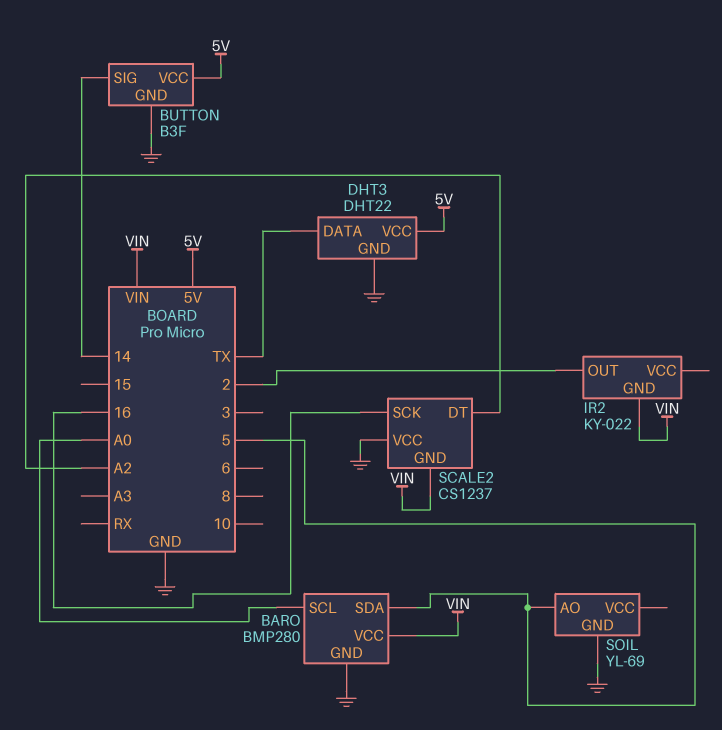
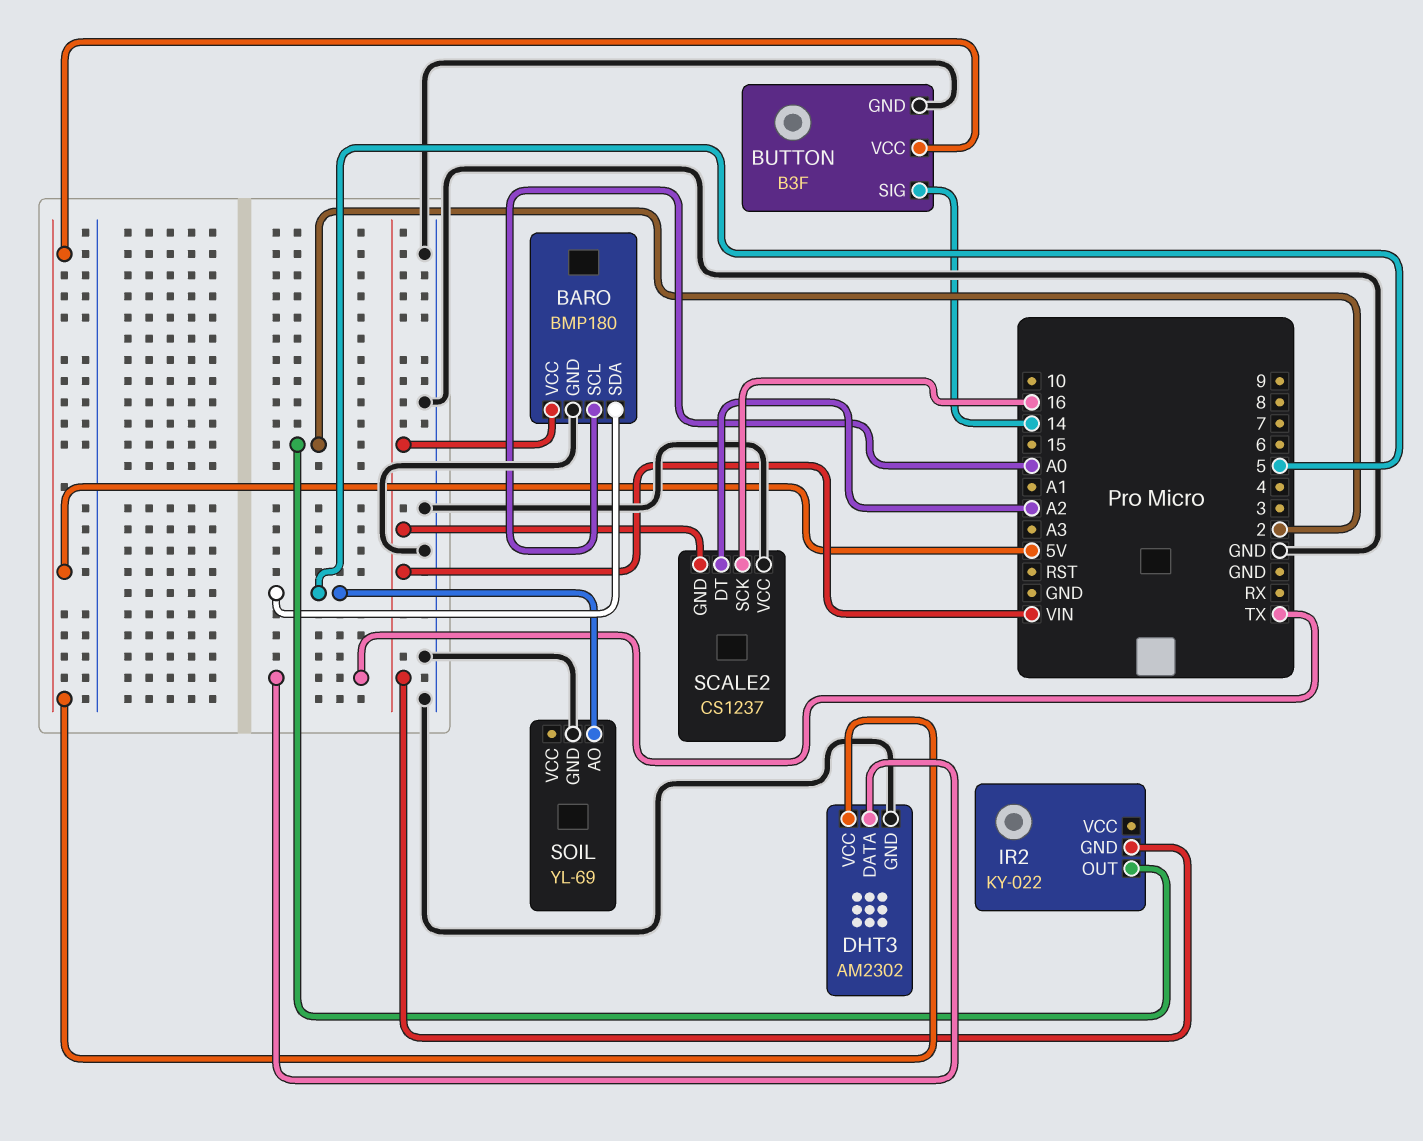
BARO: BMP280 -> BMP180
DHT3: DHT22 -> AM2302

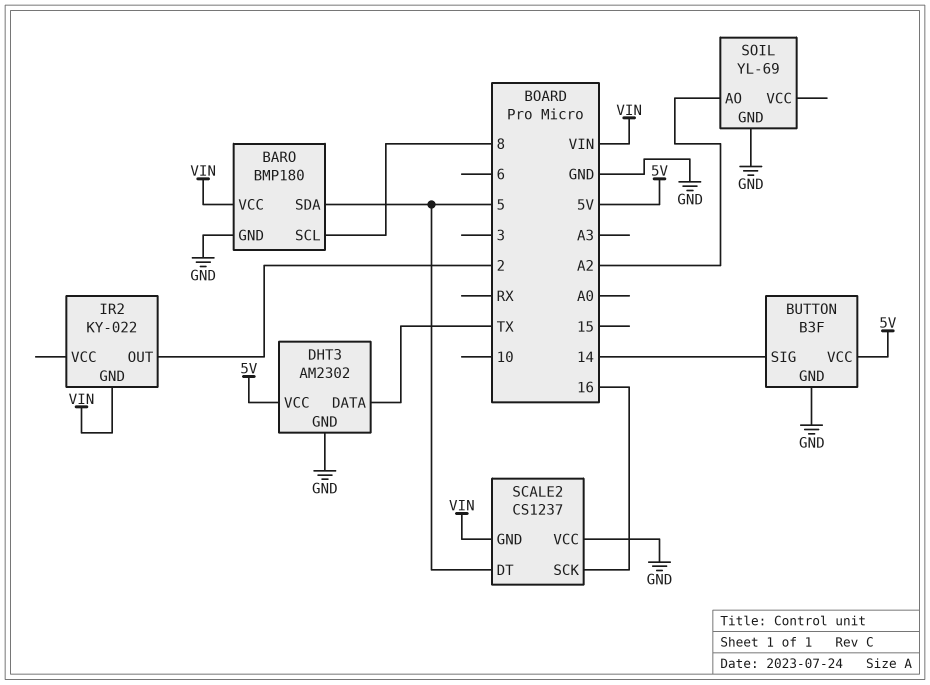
BARO pin SCL: A0 -> 8
SCALE2 pin DT: A2 -> 5
SOIL pin AO: 5 -> A2

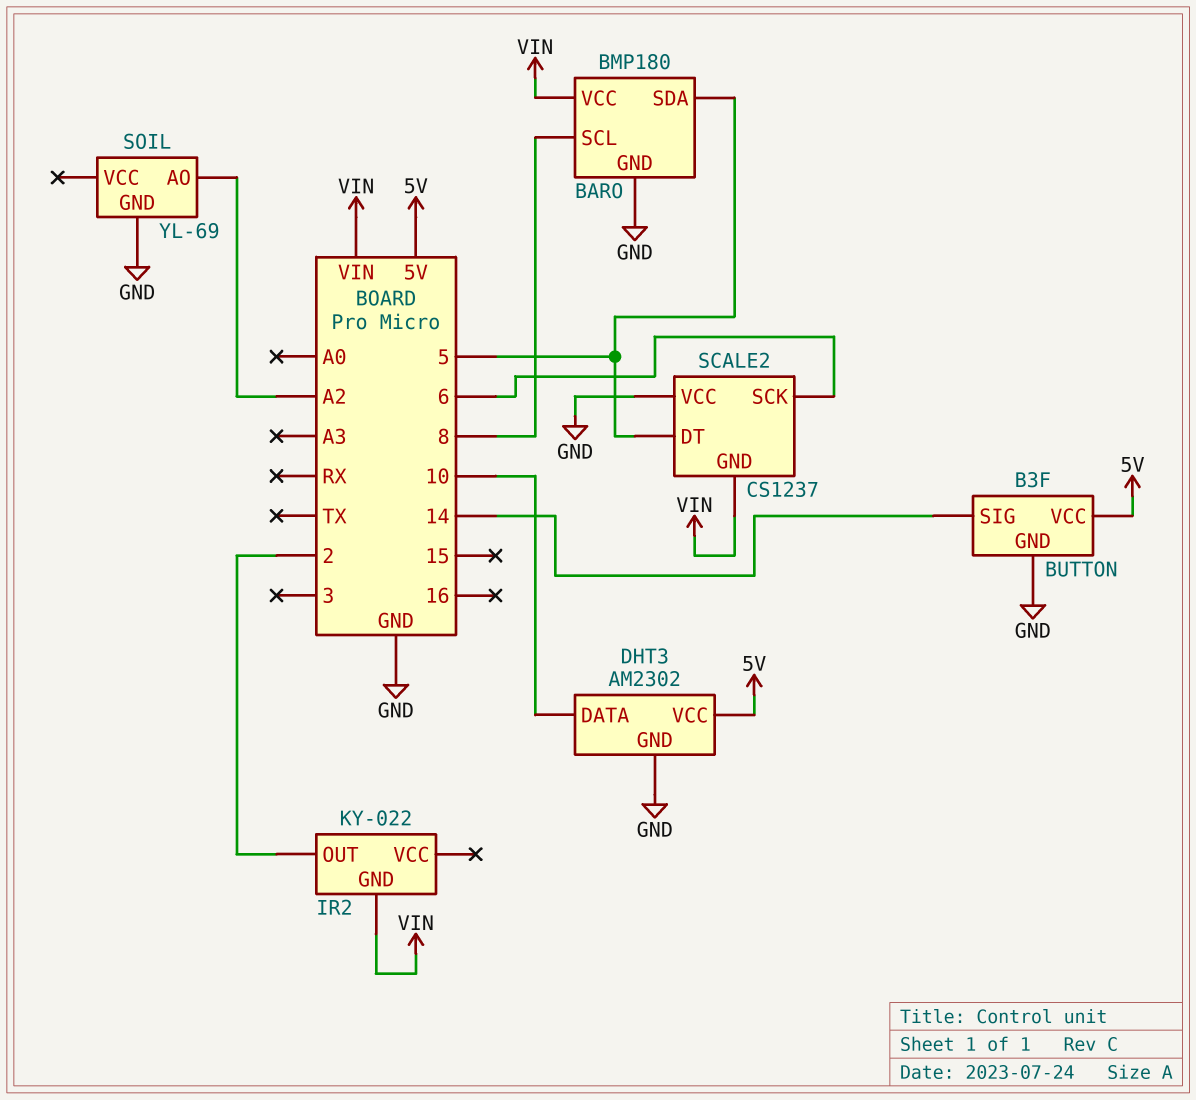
DHT3 pin DATA: TX -> 10
SCALE2 pin SCK: 16 -> 6

